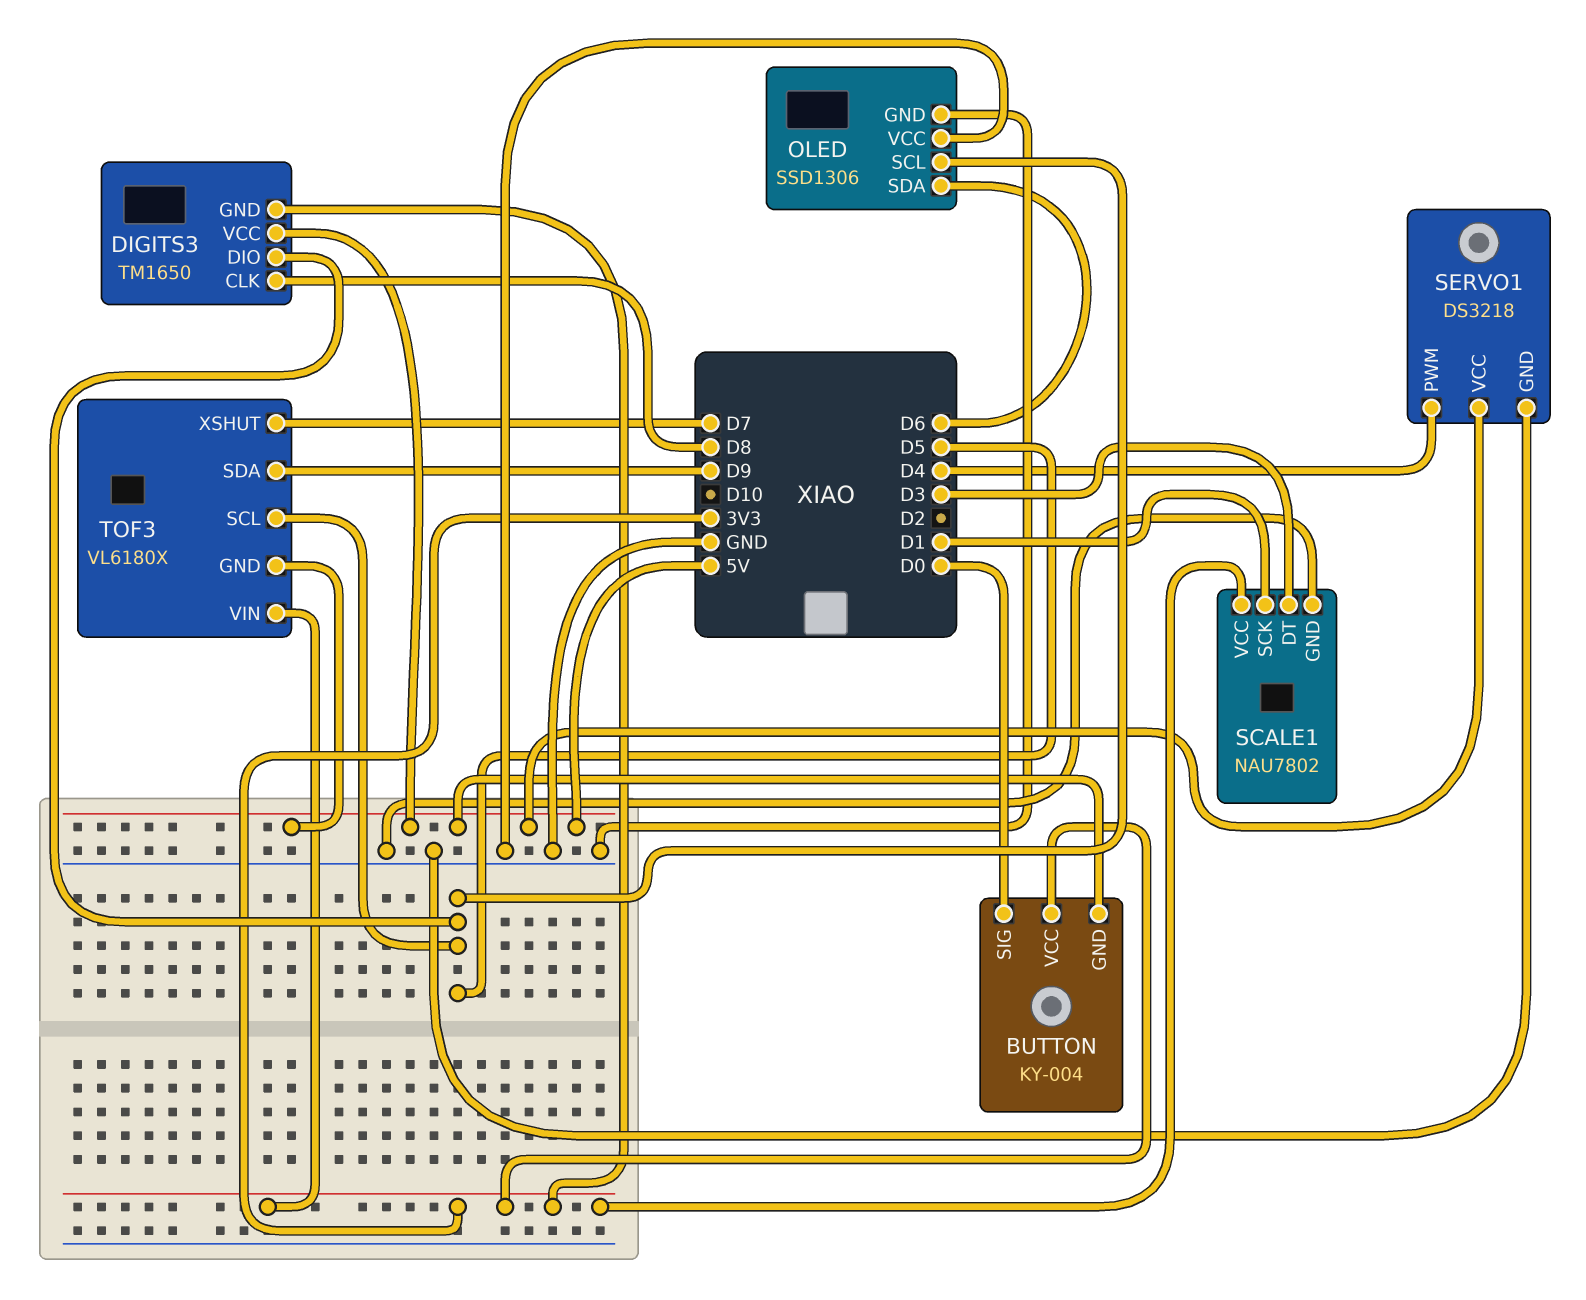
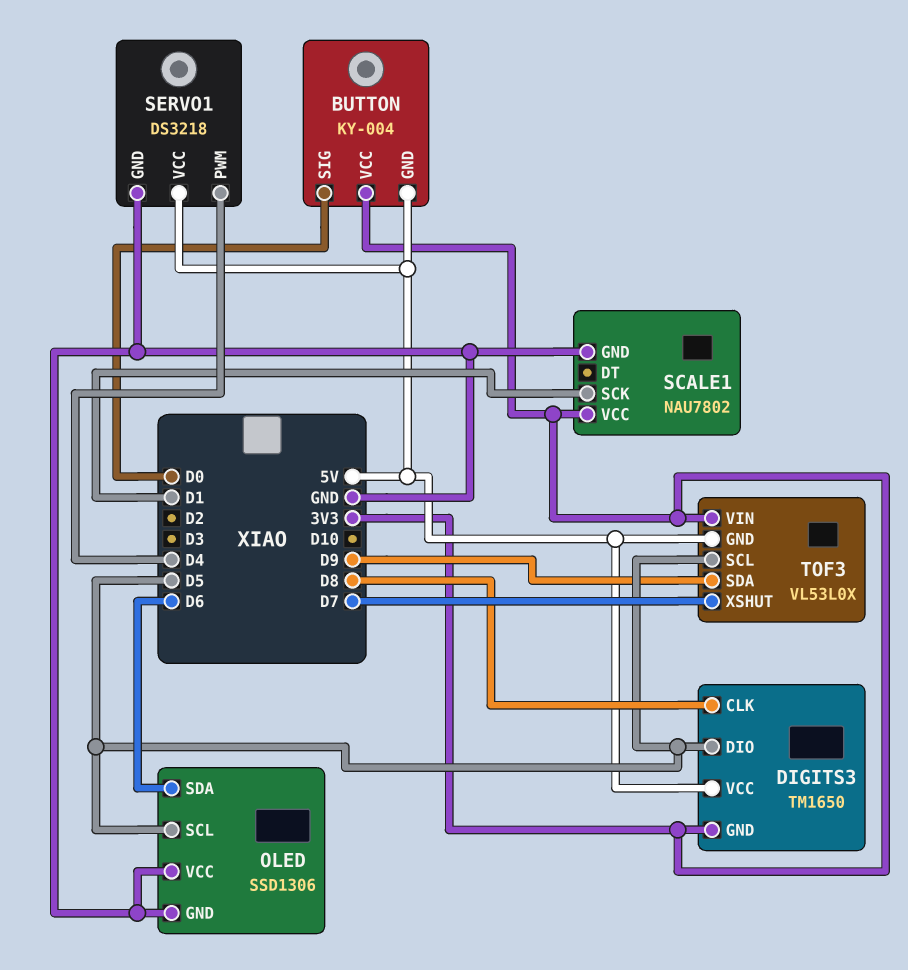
SCALE1 pin DT: D3 -> none
TOF3: VL6180X -> VL53L0X

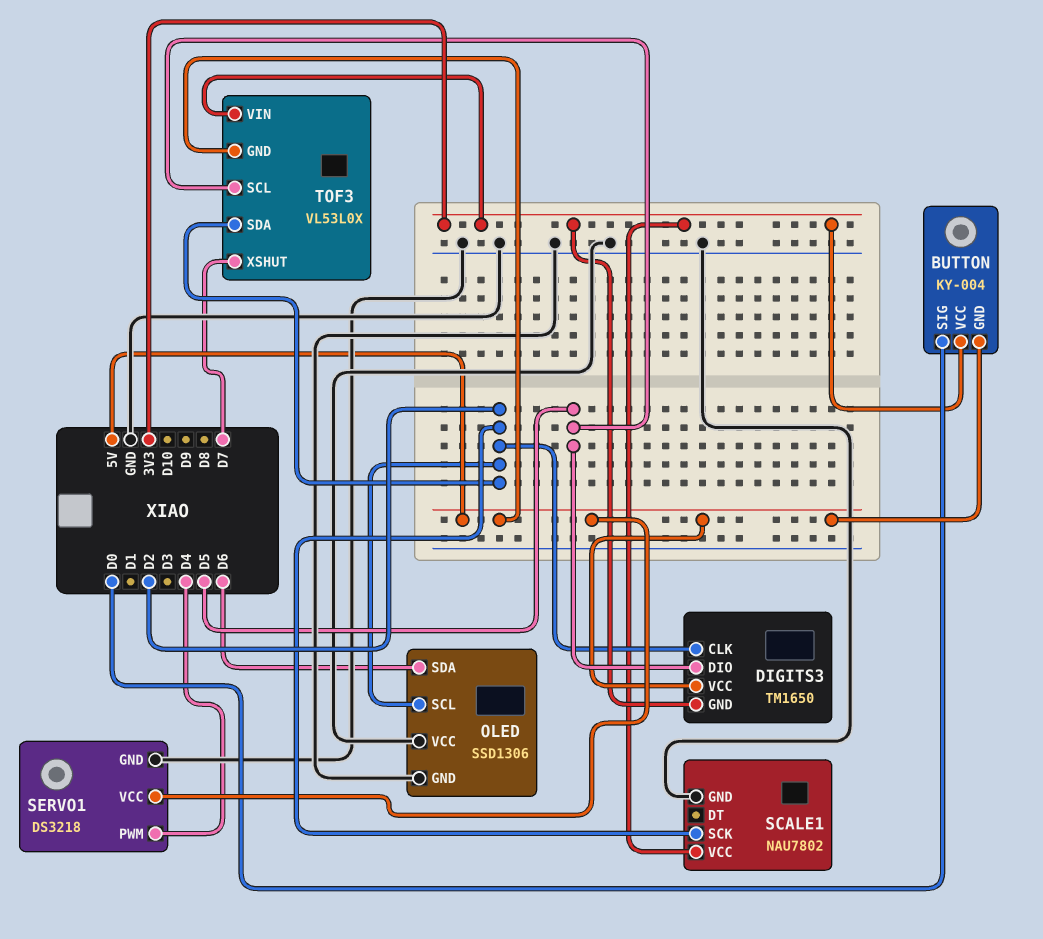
DIGITS3 pin CLK: D8 -> D2
OLED pin SCL: D5 -> D2
SCALE1 pin SCK: D1 -> D2
TOF3 pin SDA: D9 -> D2

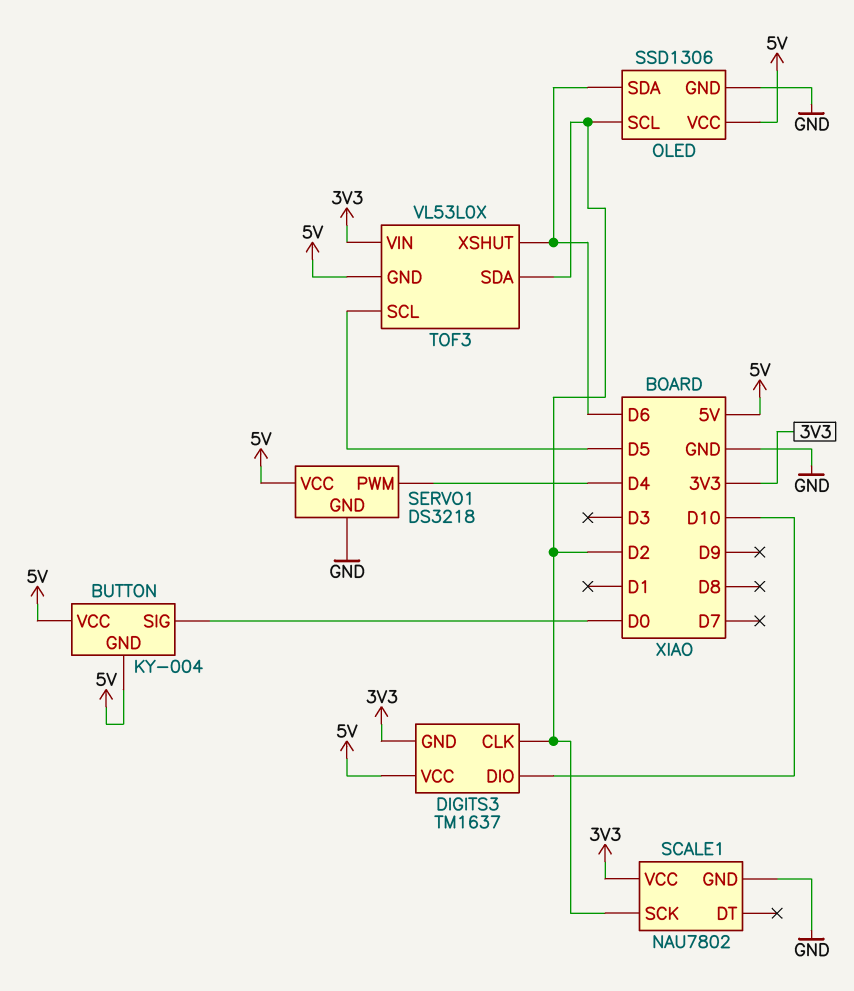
BUTTON pin VCC: 3V3 -> 5V
DIGITS3: TM1650 -> TM1637
DIGITS3 pin DIO: D5 -> D10
OLED pin VCC: GND -> 5V
TOF3 pin XSHUT: D7 -> D6

